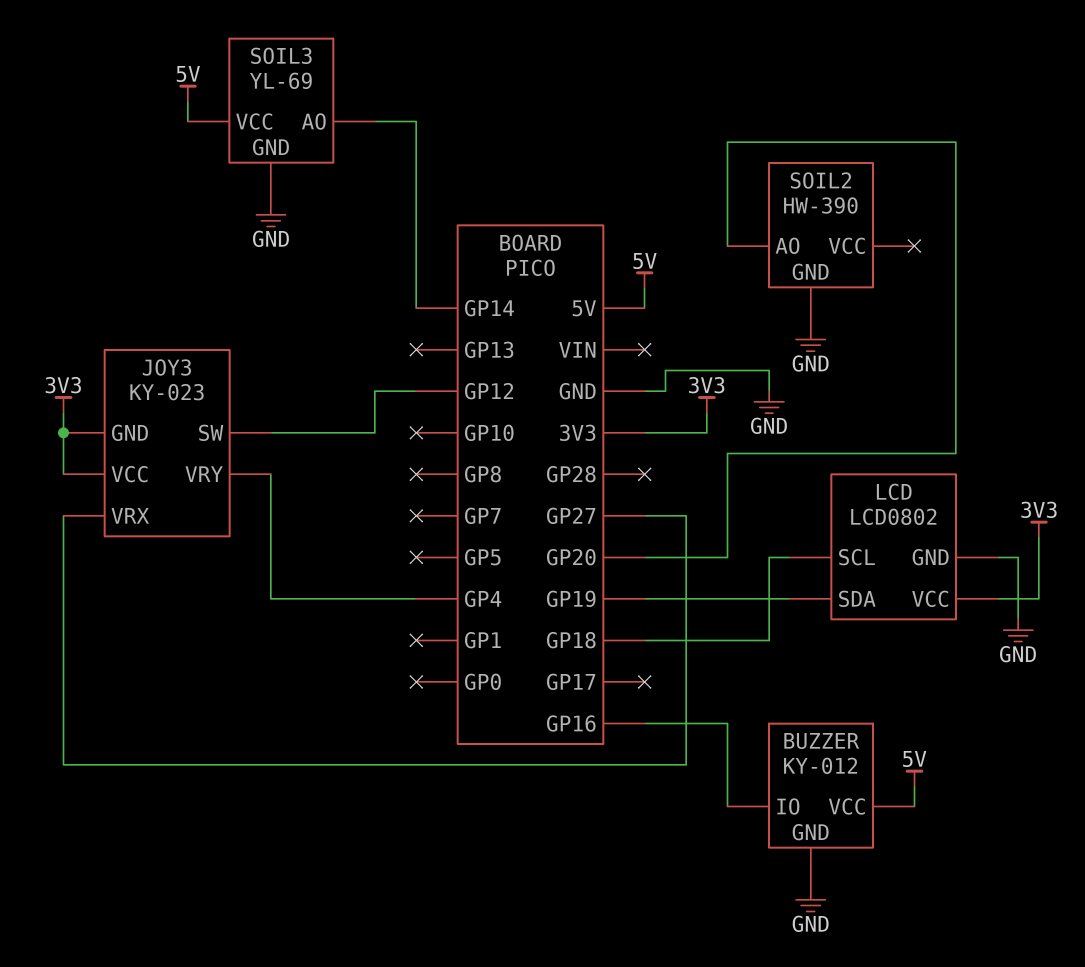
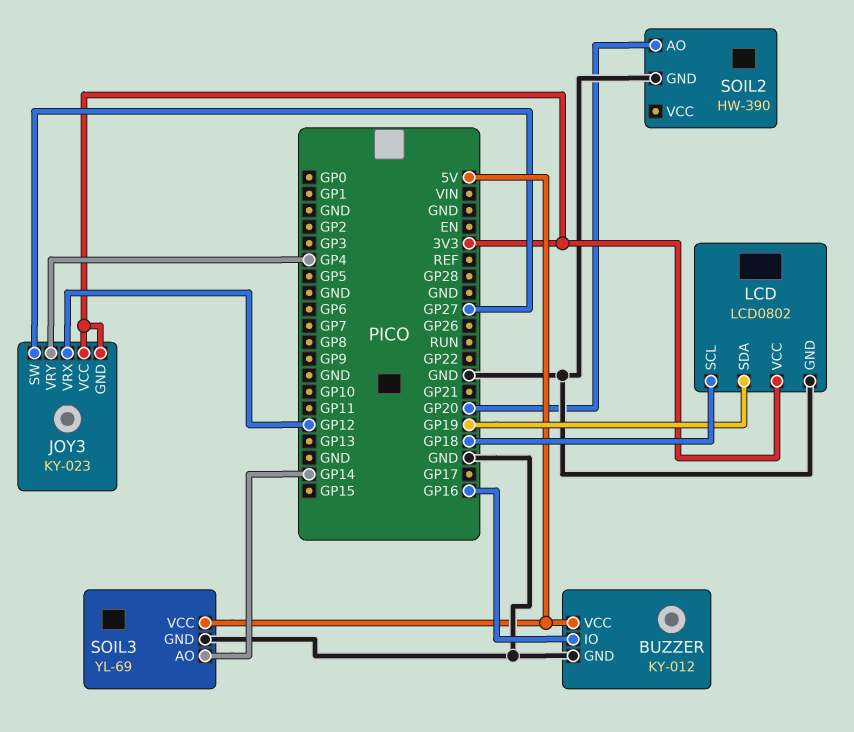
JOY3 pin SW: GP12 -> GP27
JOY3 pin VRX: GP27 -> GP12

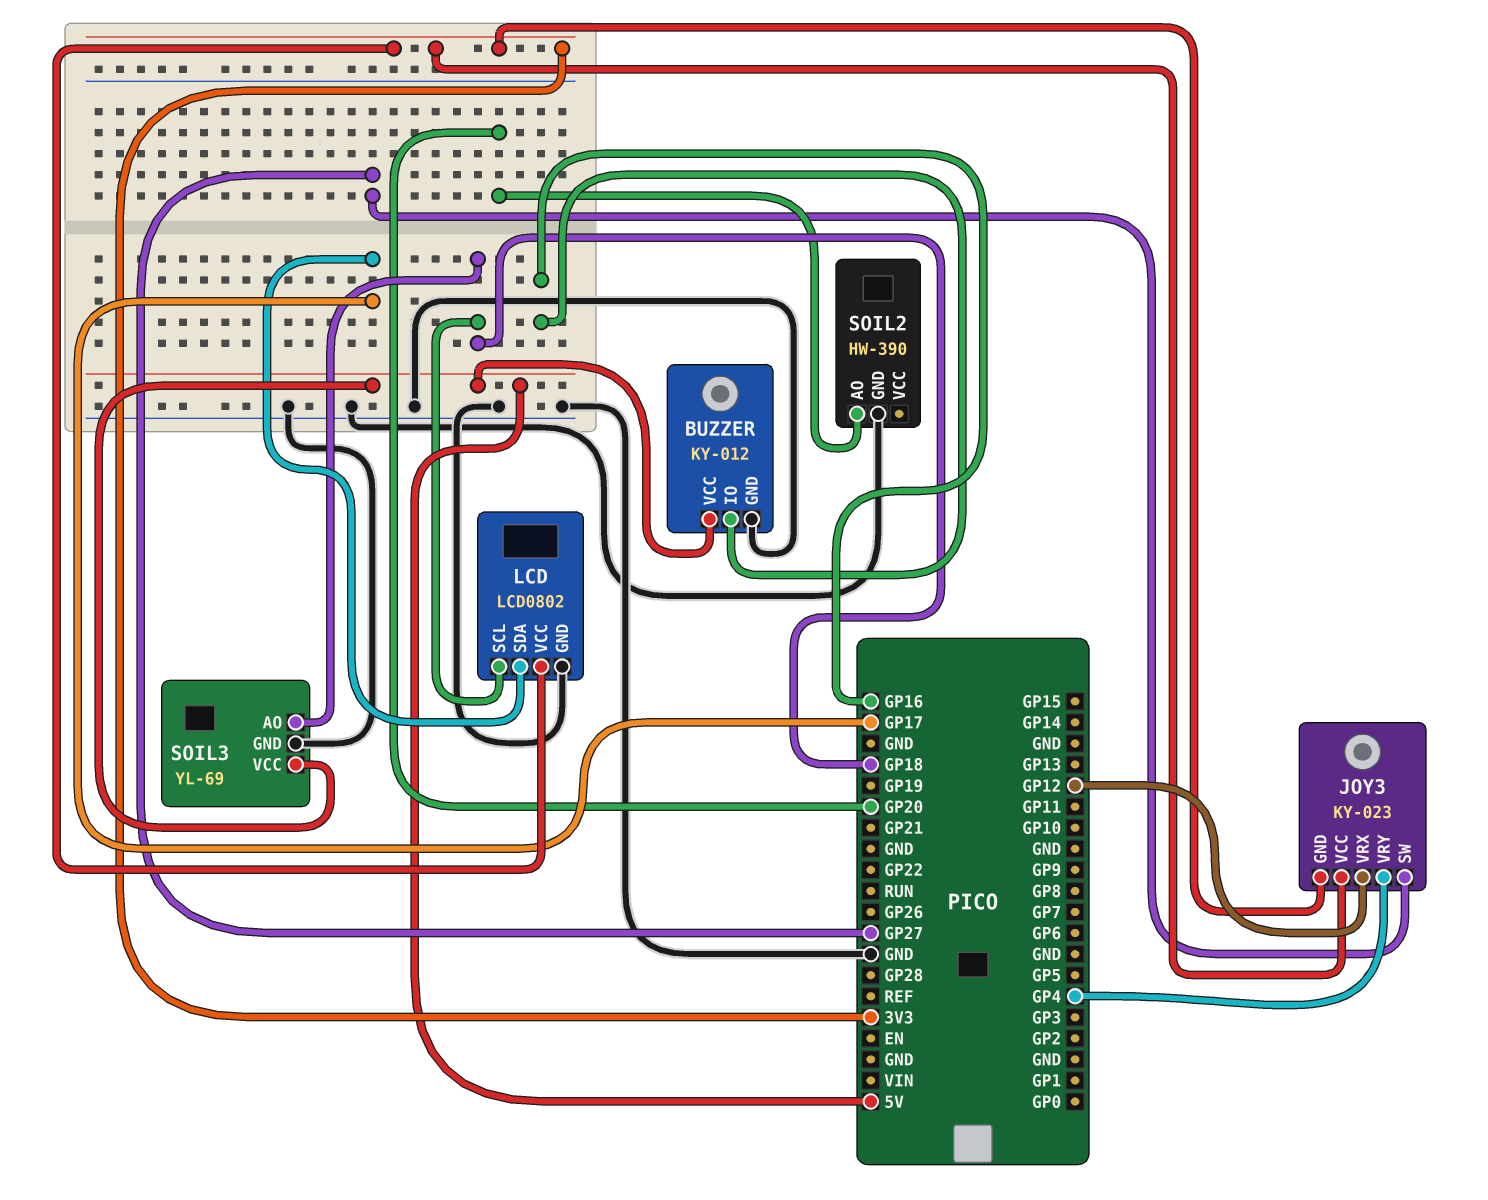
LCD pin SDA: GP19 -> GP17
SOIL3 pin AO: GP14 -> GP18

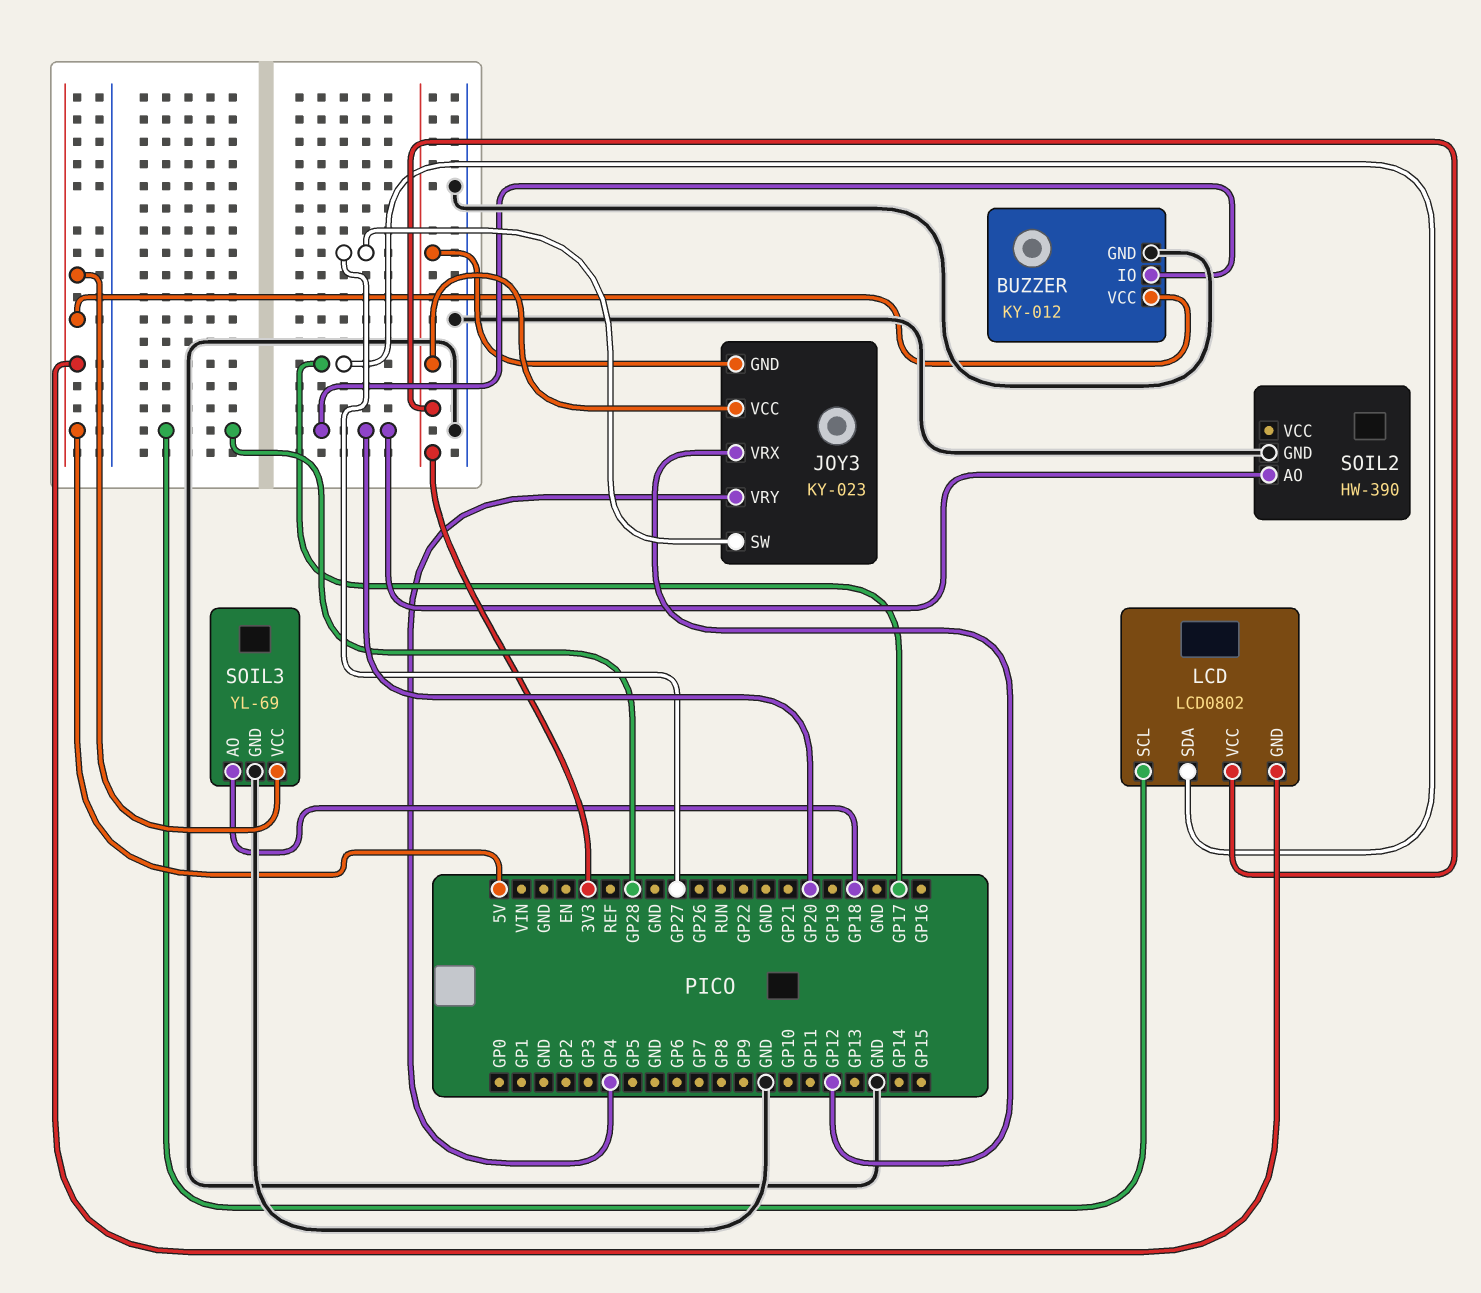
BUZZER pin IO: GP16 -> GP20
LCD pin GND: GND -> 5V
LCD pin SCL: GP18 -> GP28

